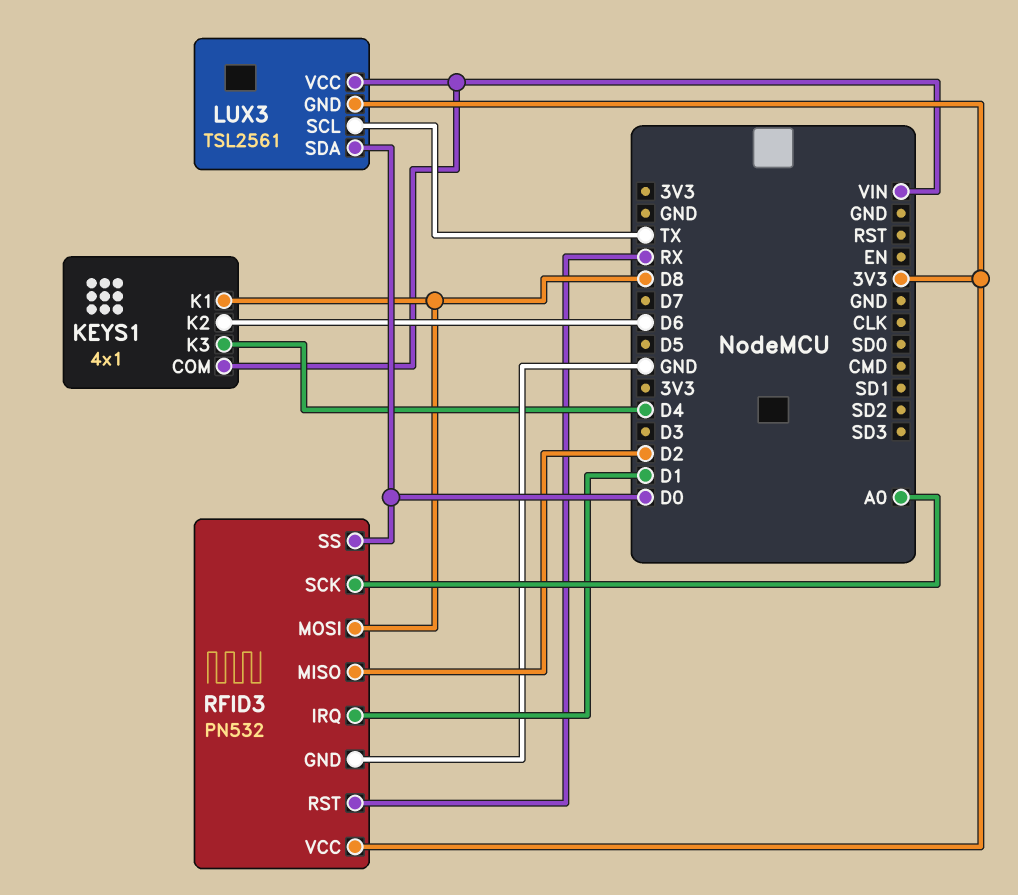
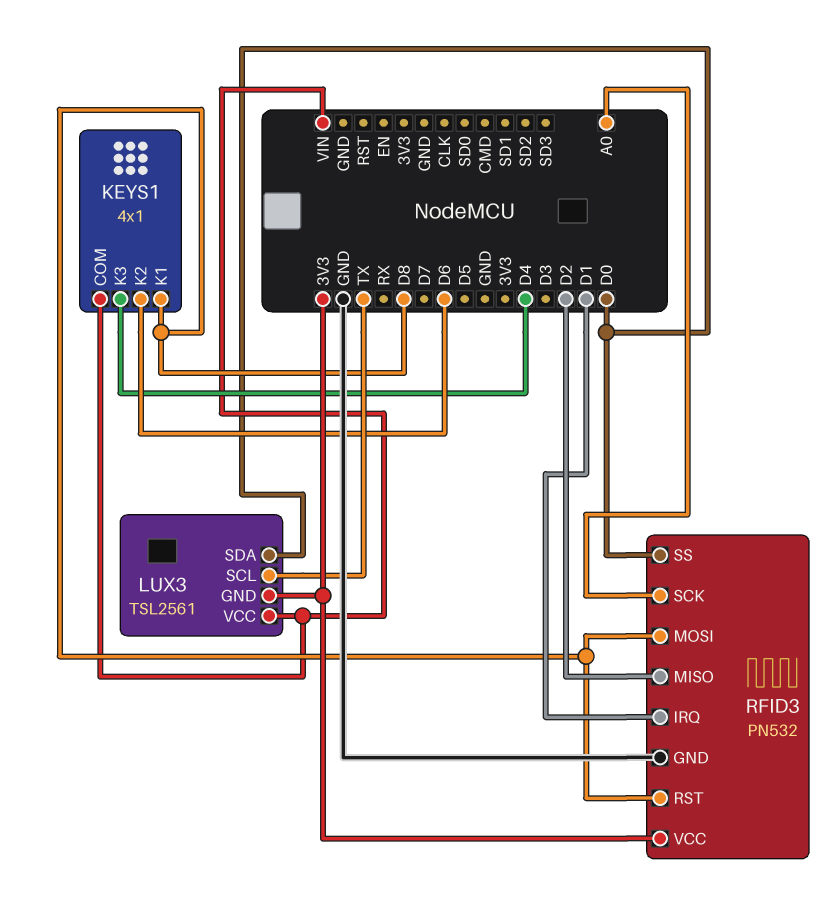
RFID3 pin RST: RX -> D8

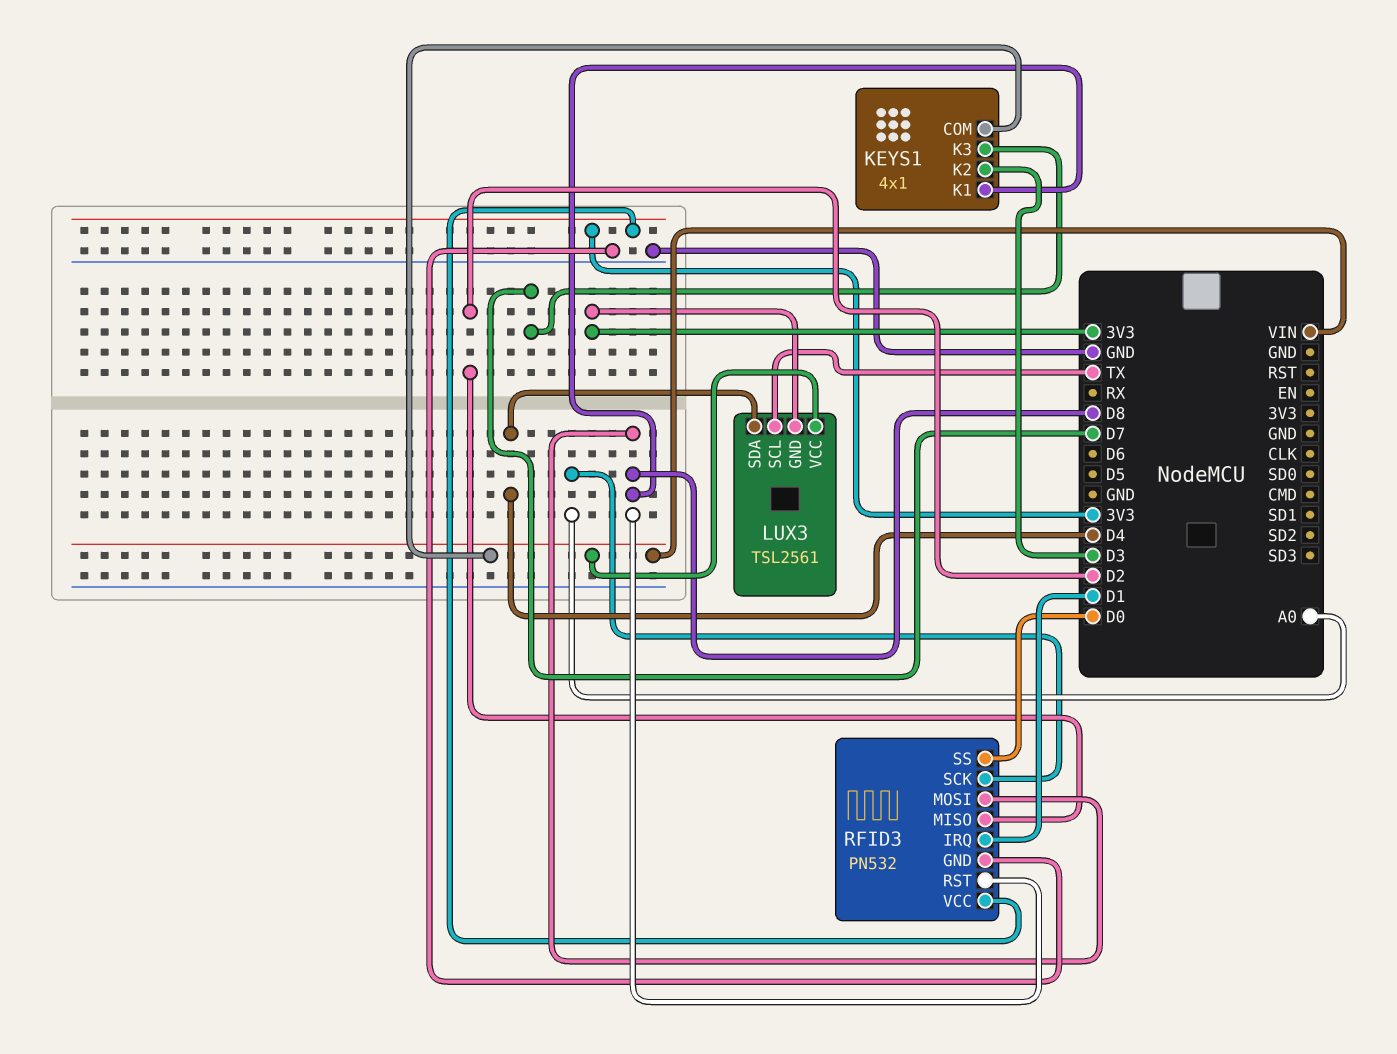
KEYS1 pin K2: D6 -> D3
KEYS1 pin K3: D4 -> D7
LUX3 pin SDA: D0 -> D4

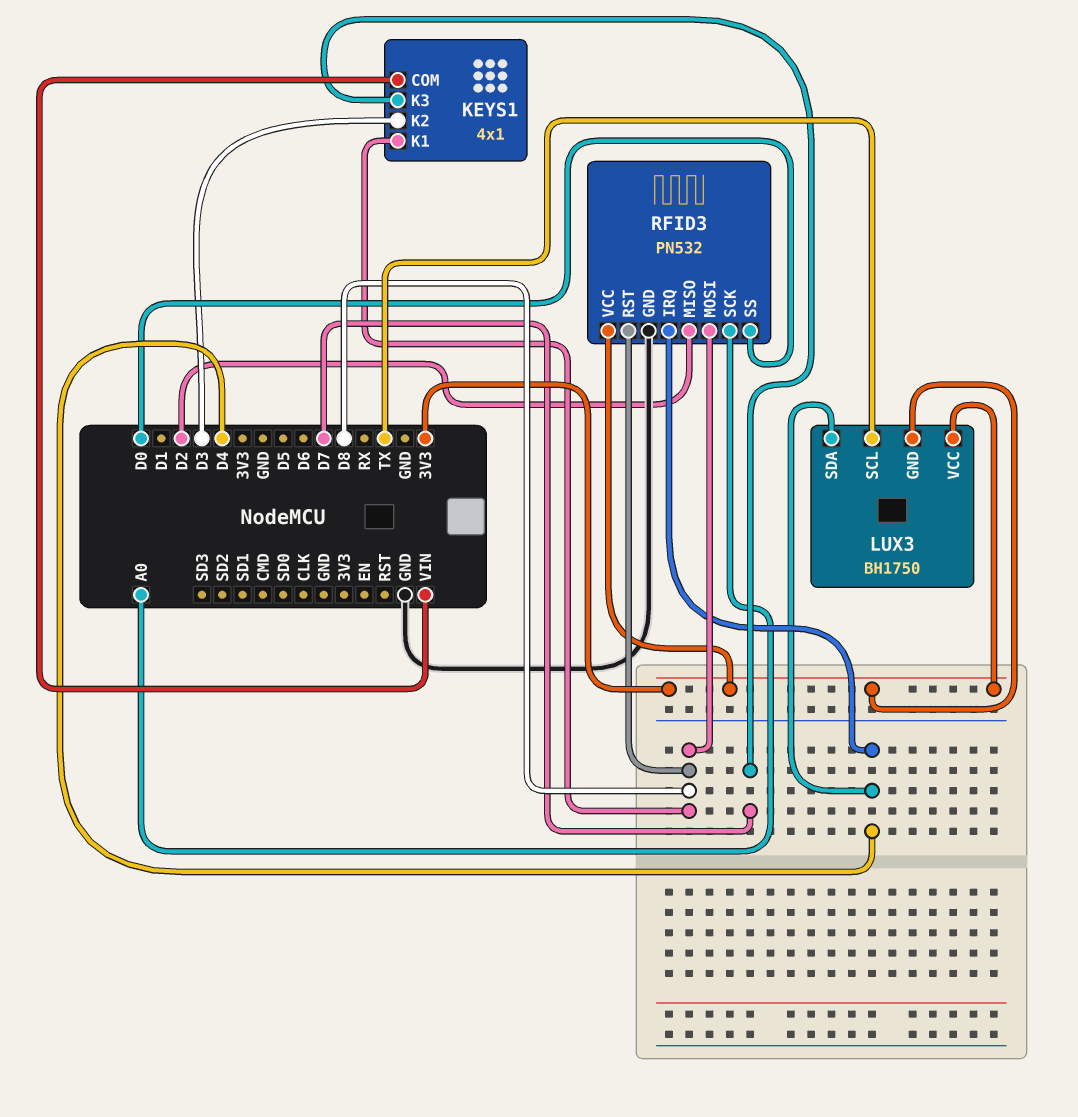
LUX3: TSL2561 -> BH1750
LUX3 pin VCC: VIN -> 3V3
RFID3 pin IRQ: D1 -> D4

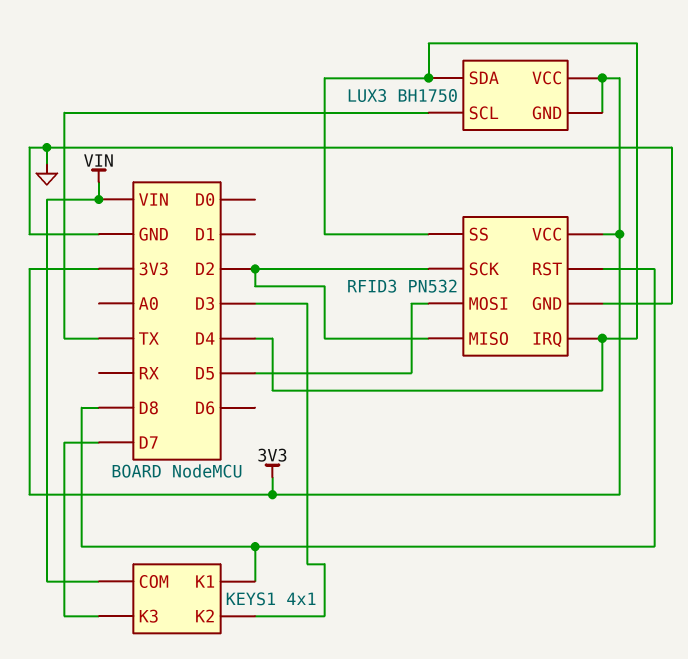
RFID3 pin MOSI: D8 -> D5
RFID3 pin SCK: A0 -> D2
RFID3 pin SS: D0 -> D4

